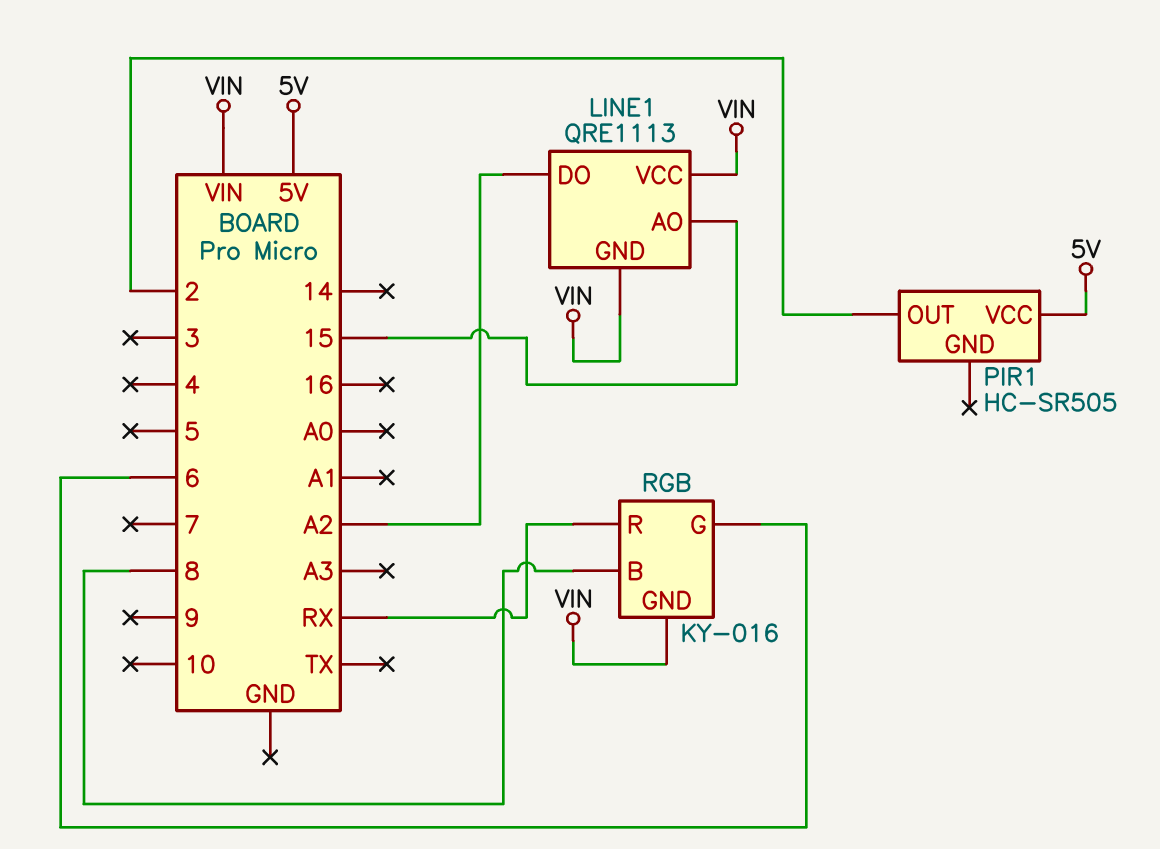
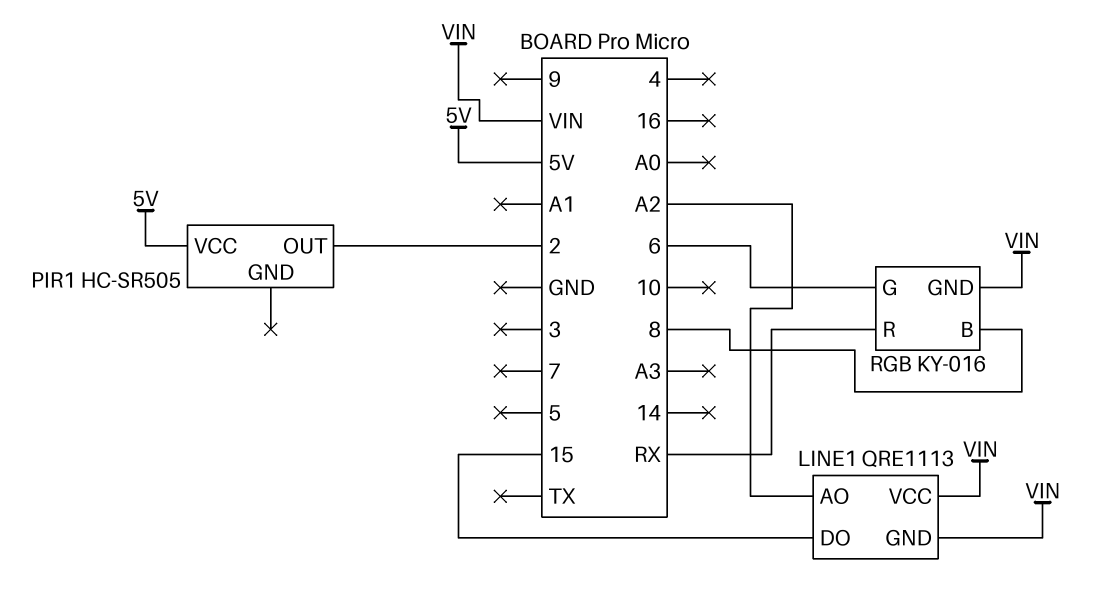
LINE1 pin AO: 15 -> A2
LINE1 pin DO: A2 -> 15

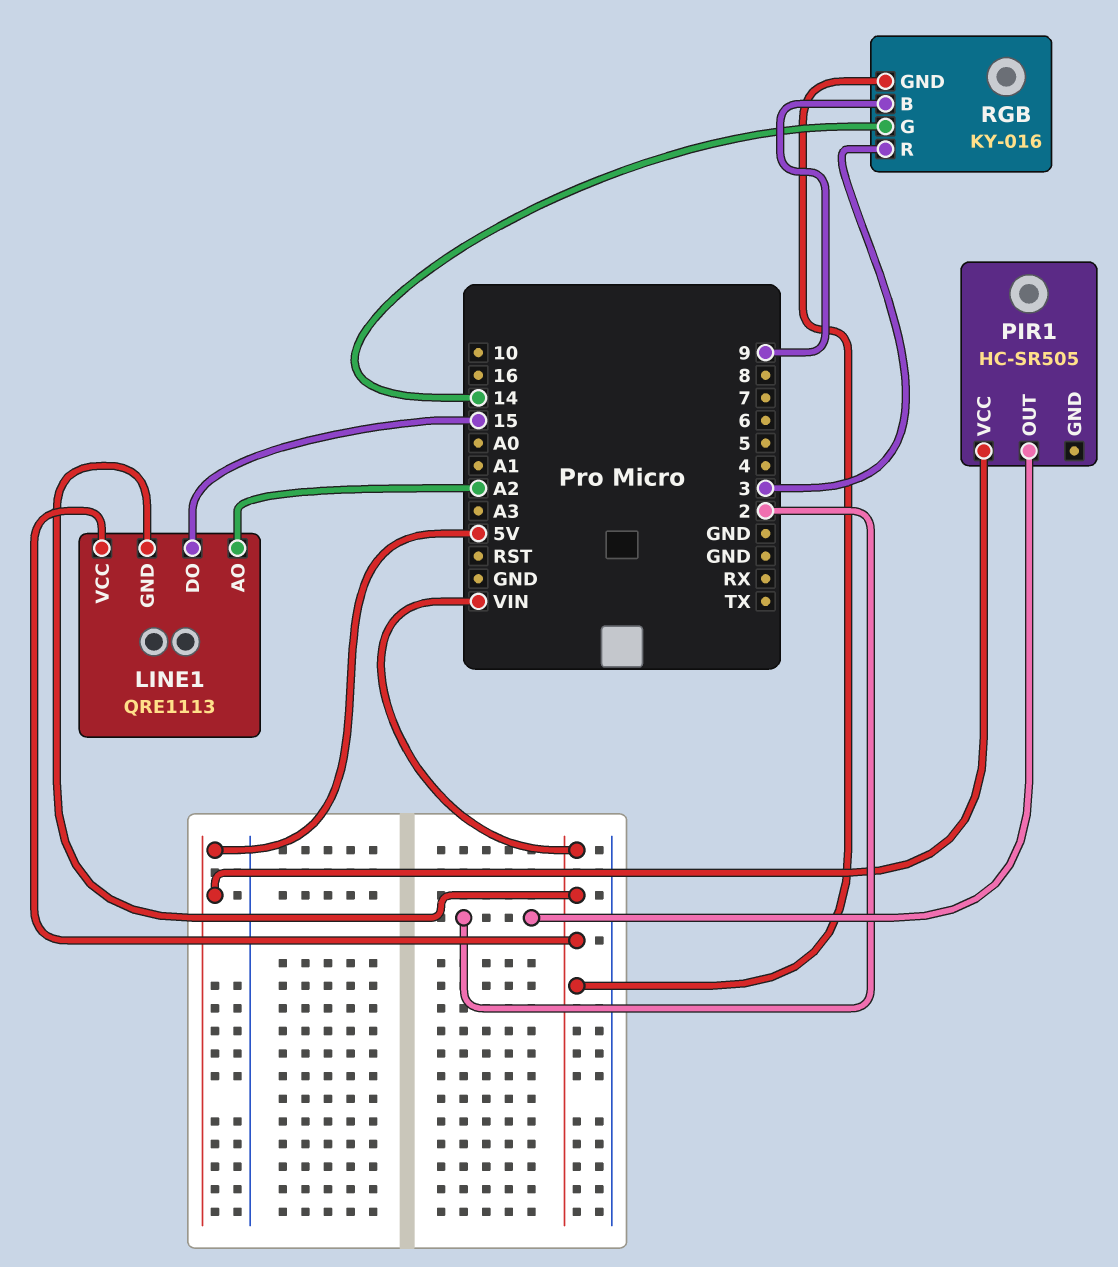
RGB pin B: 8 -> 9
RGB pin G: 6 -> 14
RGB pin R: RX -> 3

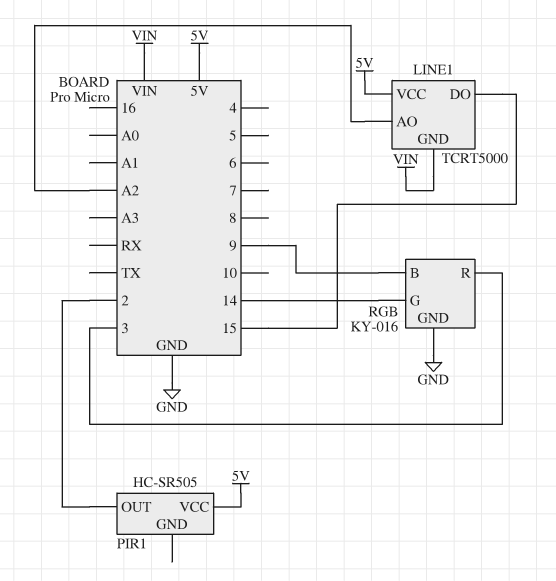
LINE1: QRE1113 -> TCRT5000
LINE1 pin VCC: VIN -> 5V
RGB pin GND: VIN -> GND

